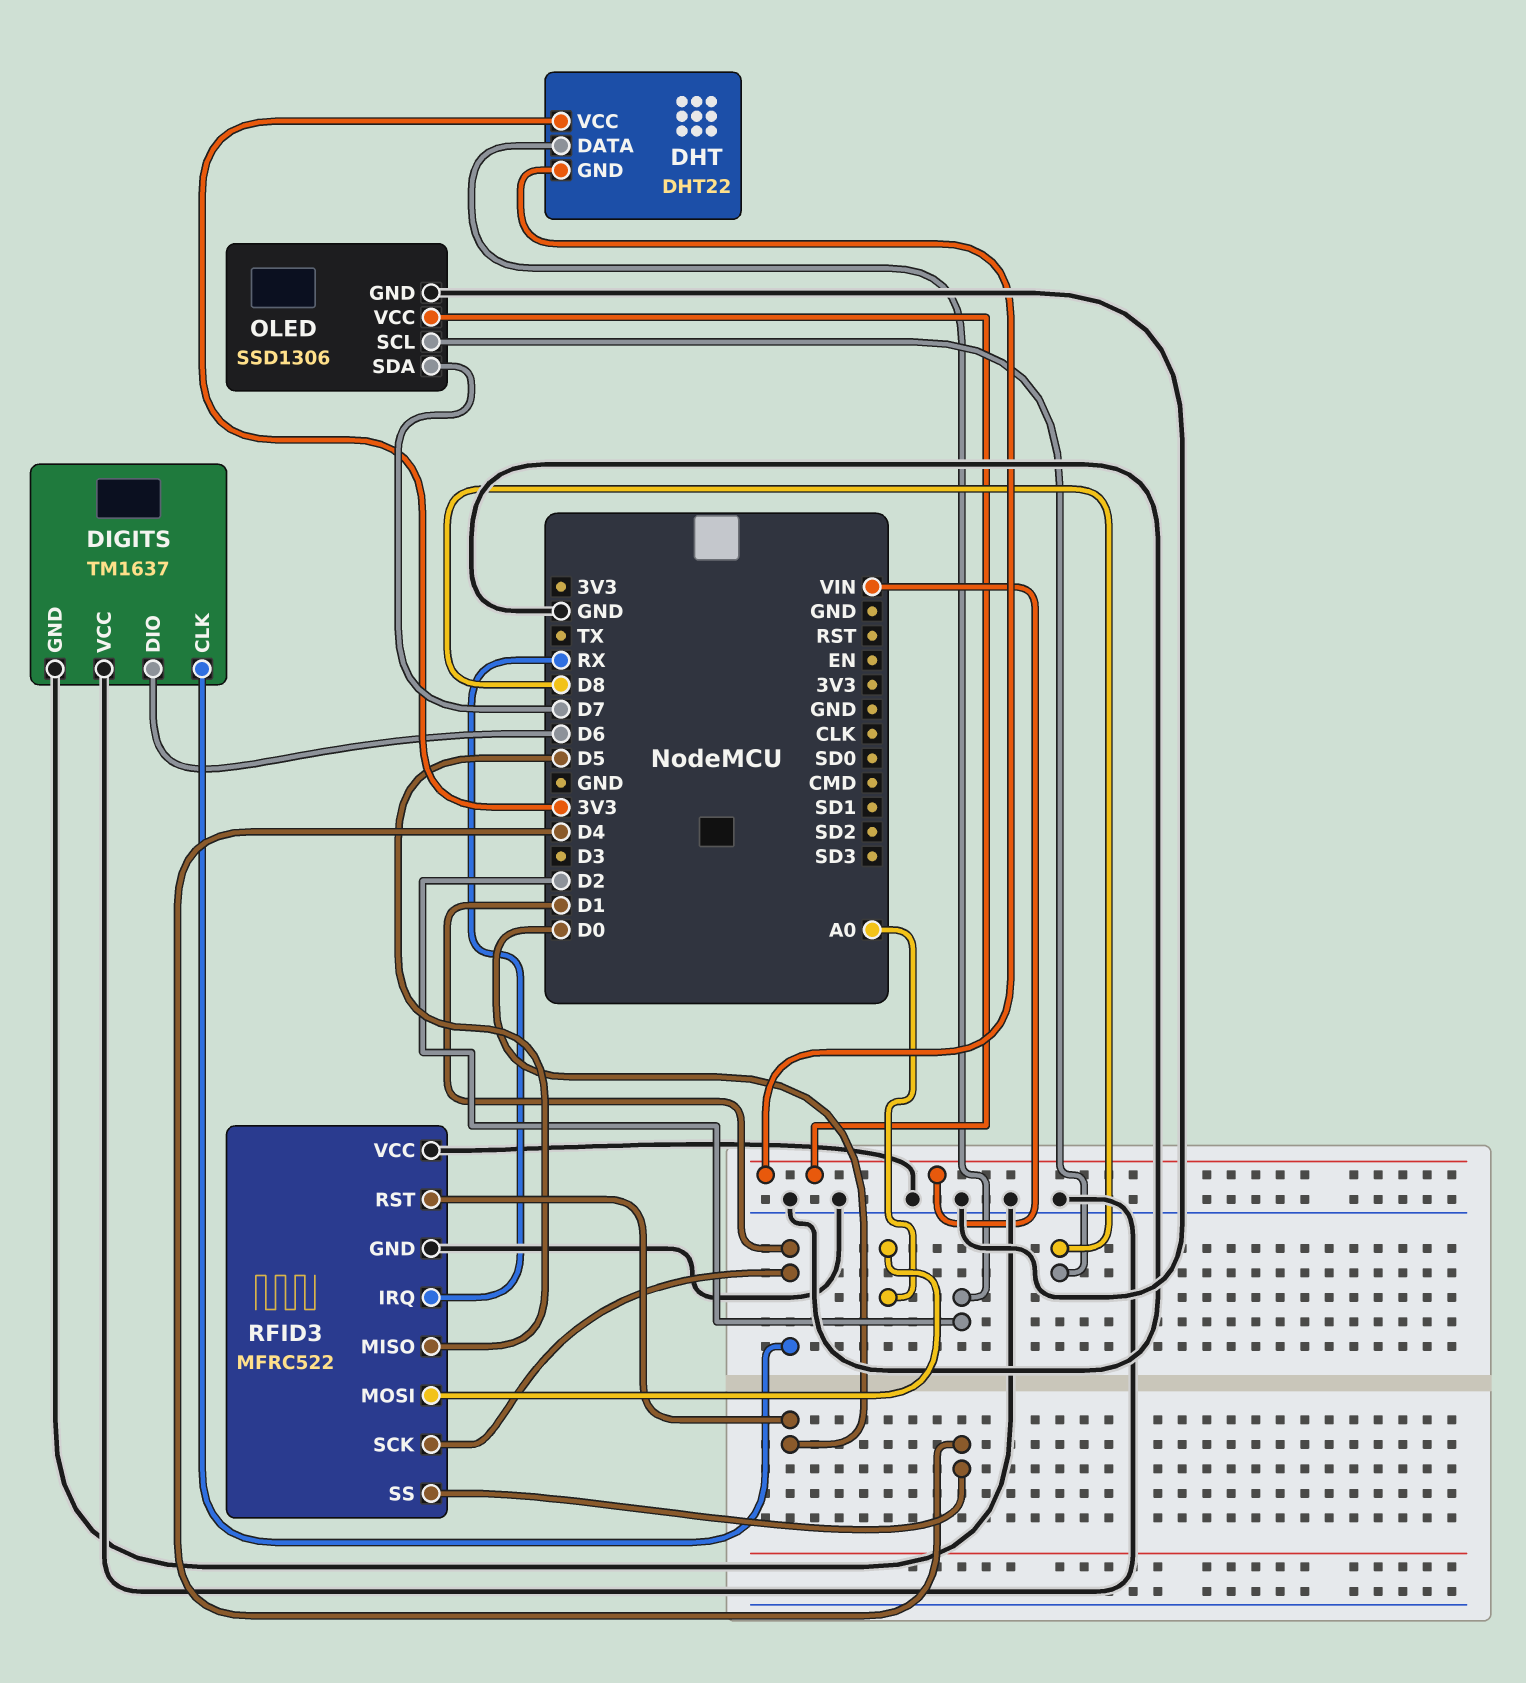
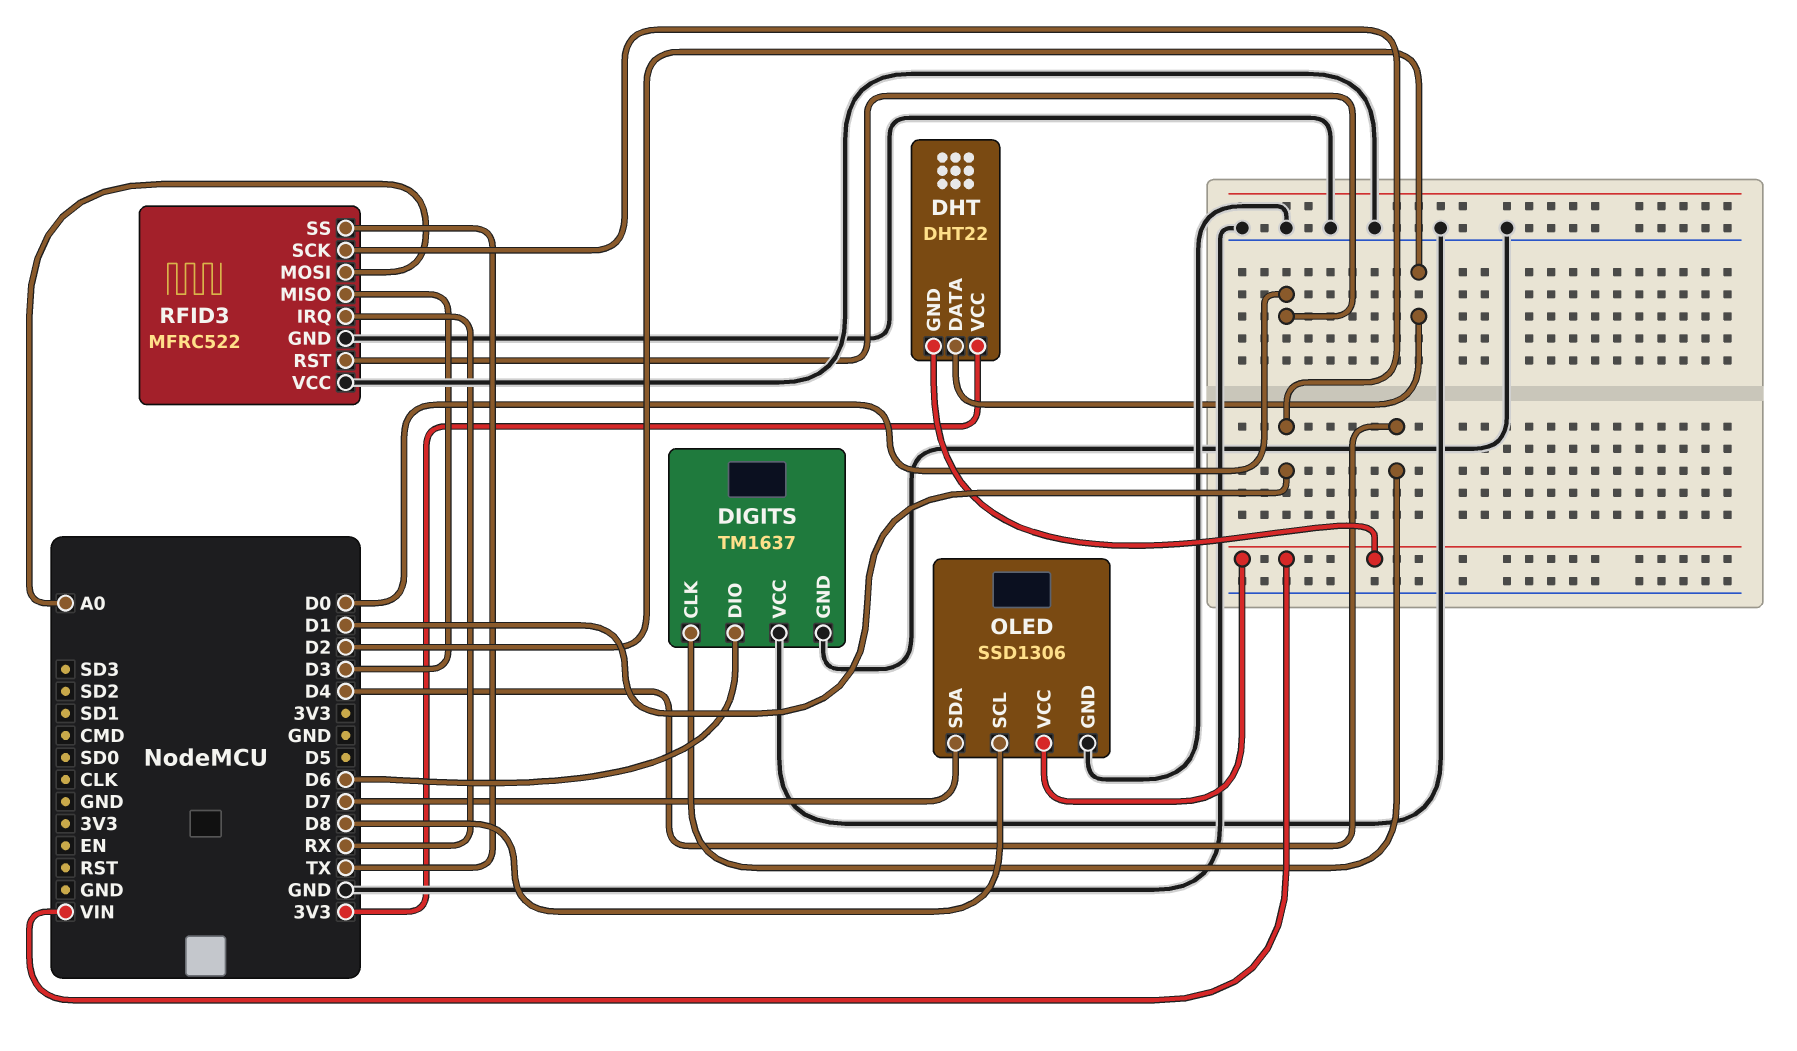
DIGITS pin CLK: D1 -> D4
RFID3 pin MISO: D5 -> D3
RFID3 pin SS: D4 -> TX

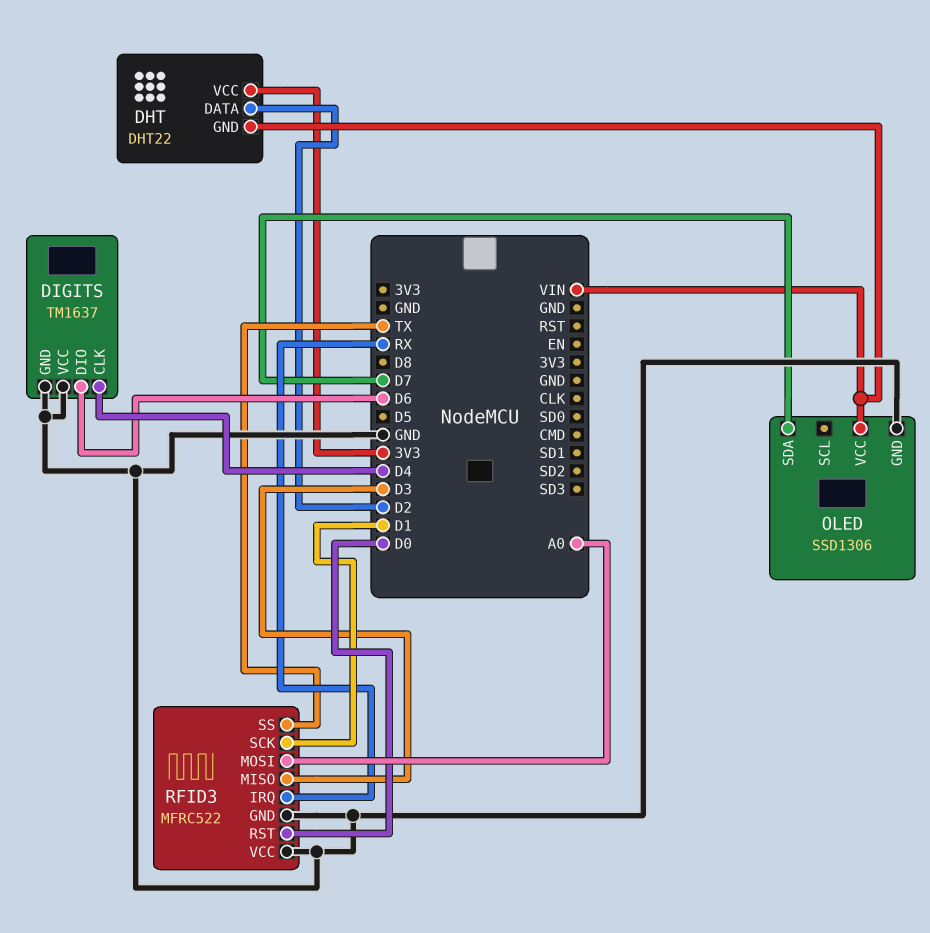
OLED pin SCL: D8 -> none

